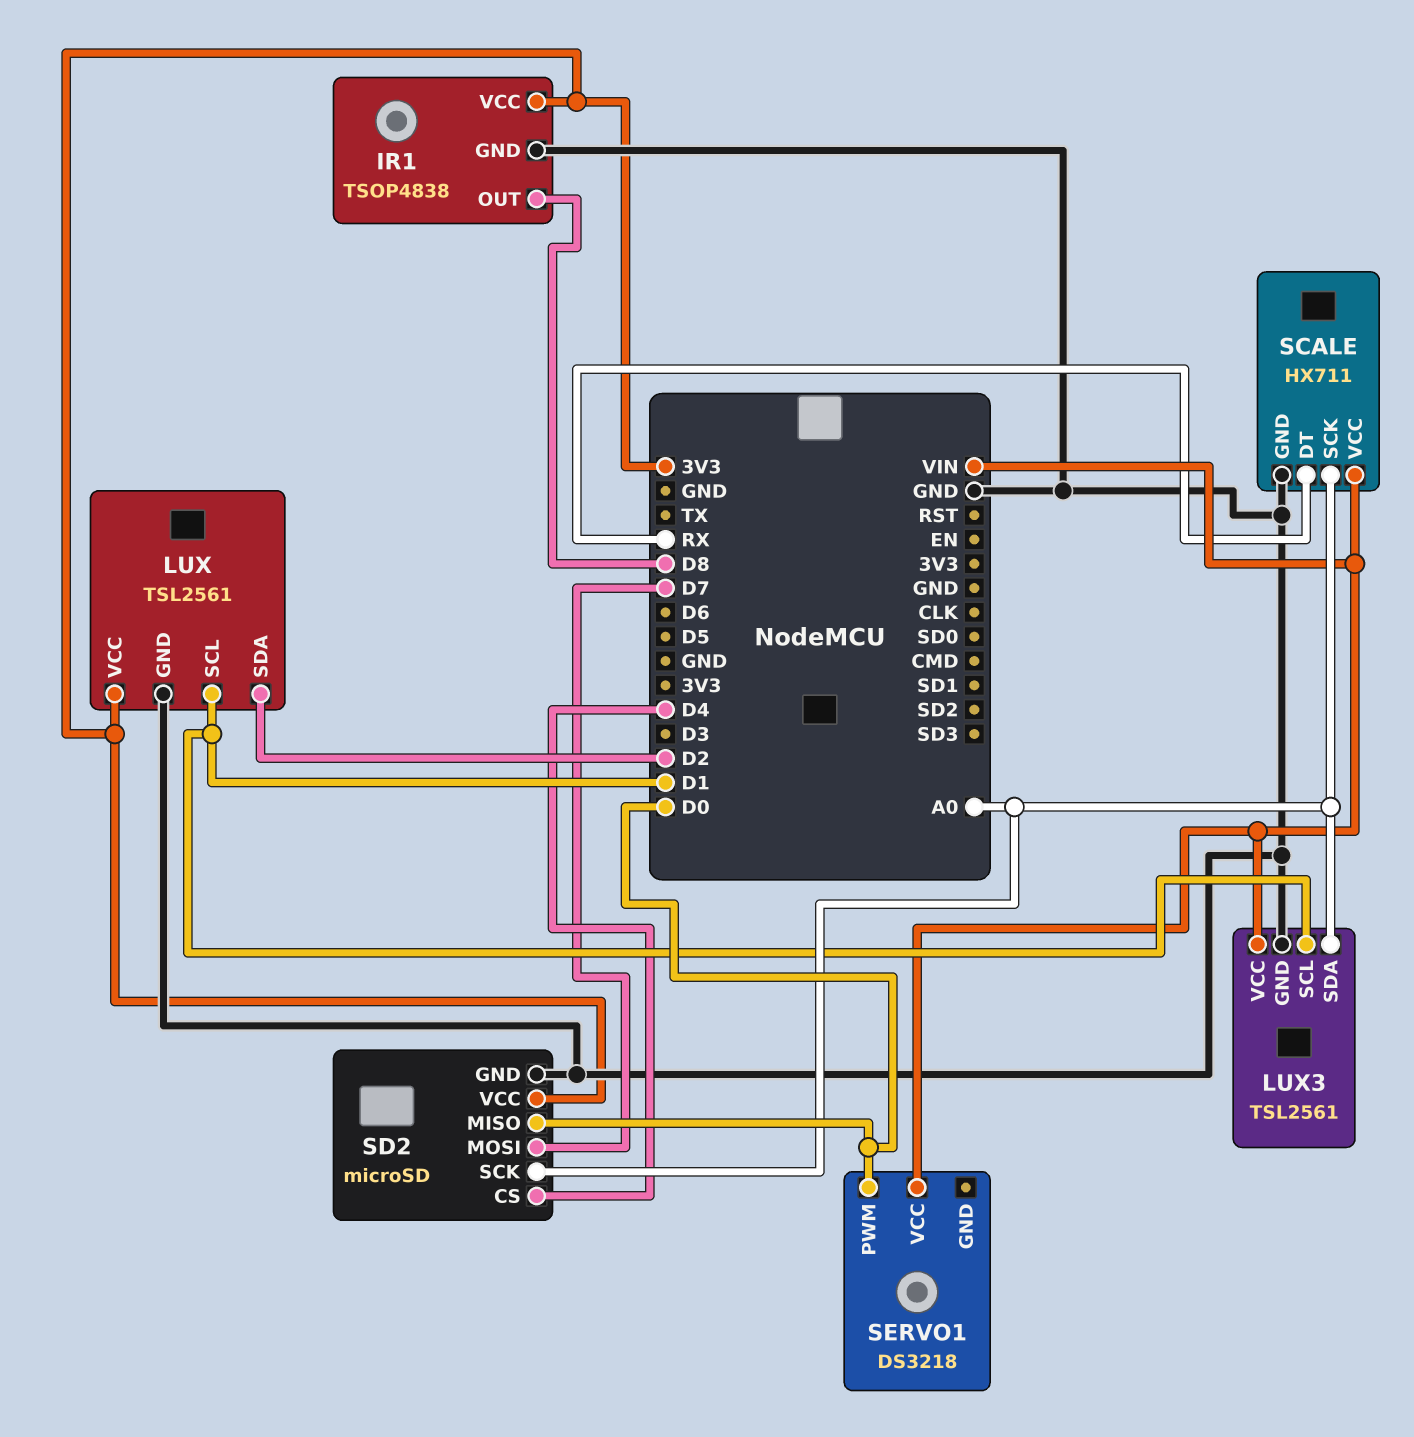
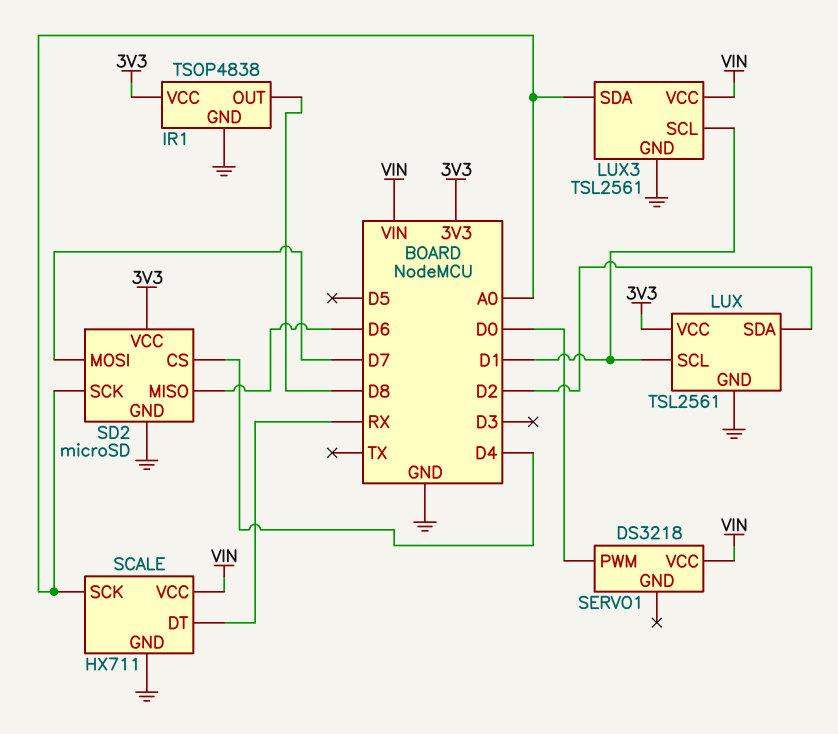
SD2 pin MISO: D0 -> D6

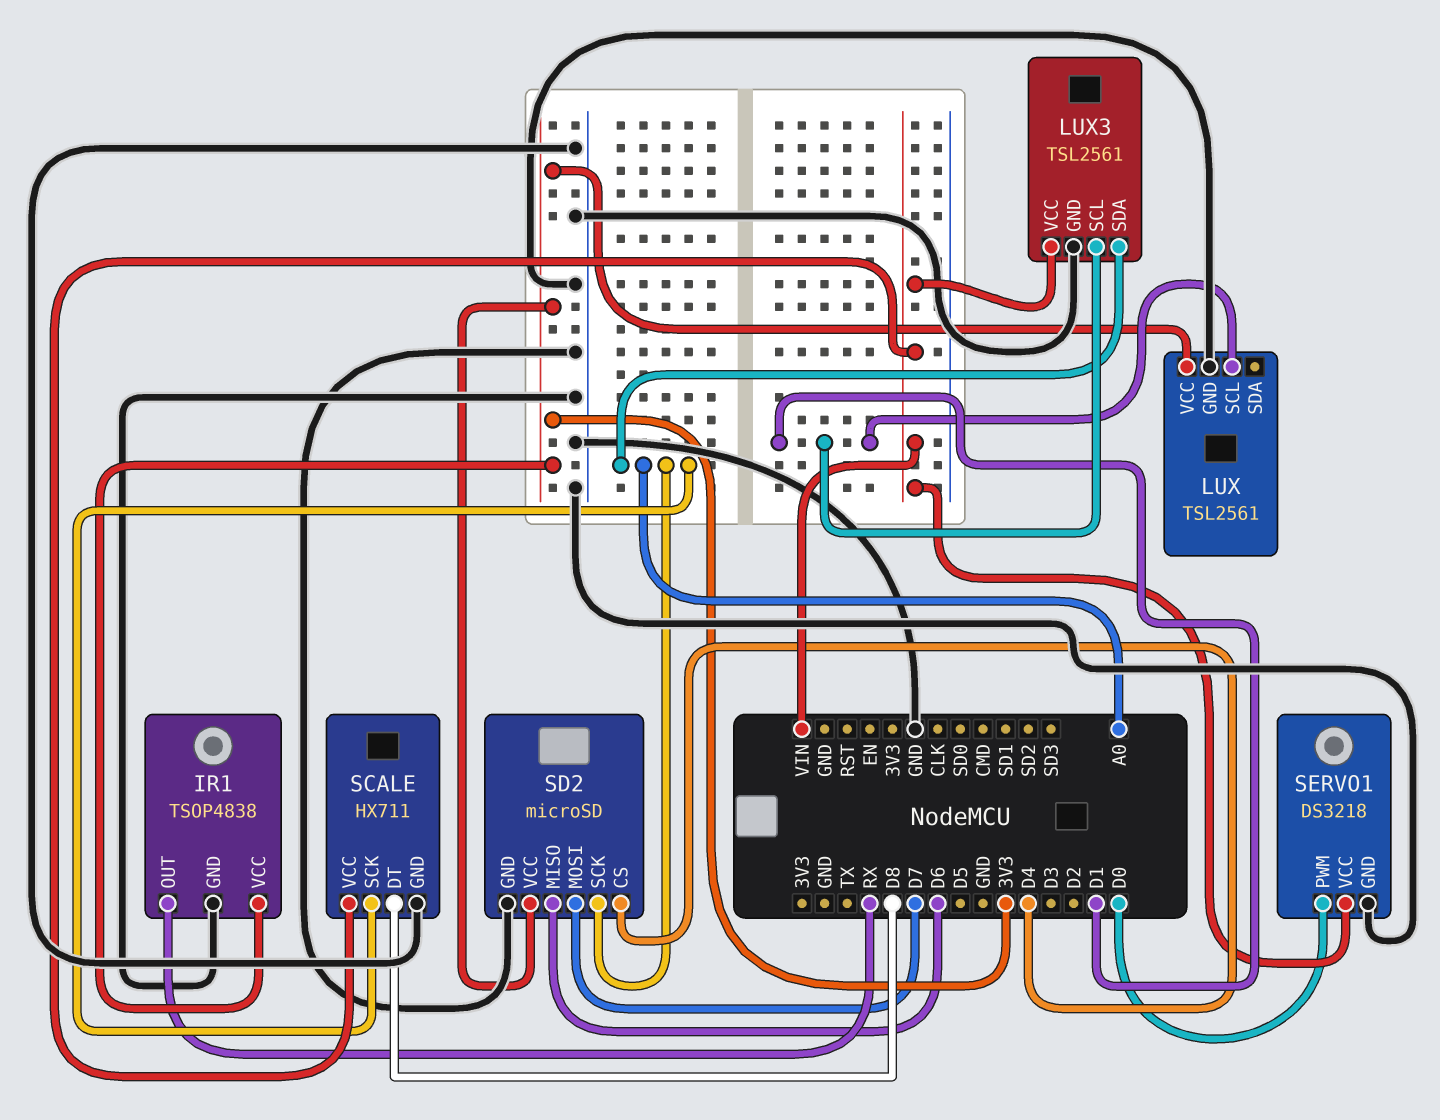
IR1 pin OUT: D8 -> RX
LUX pin SDA: D2 -> none
SCALE pin DT: RX -> D8
SERVO1 pin GND: none -> GND

